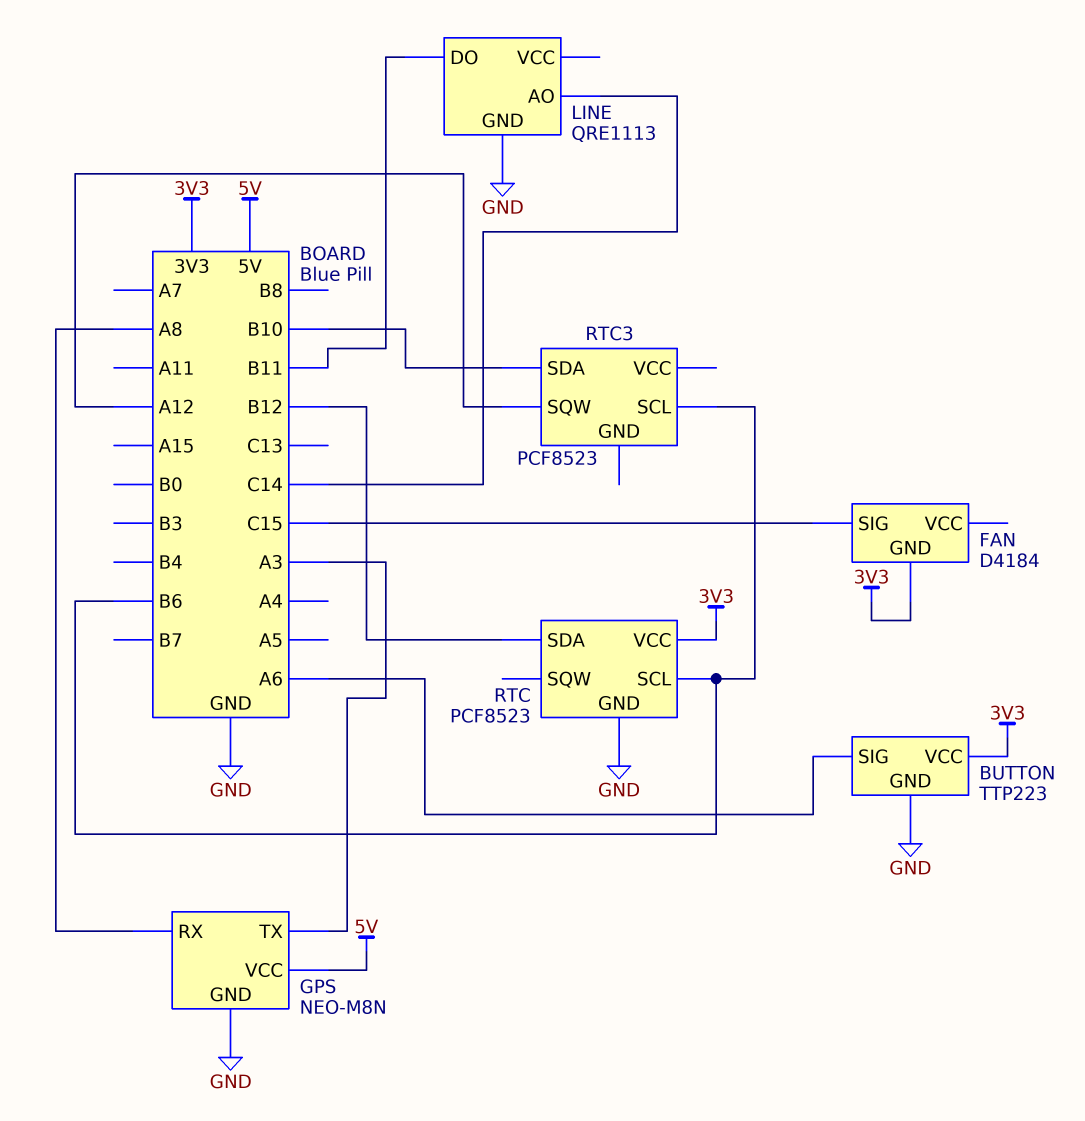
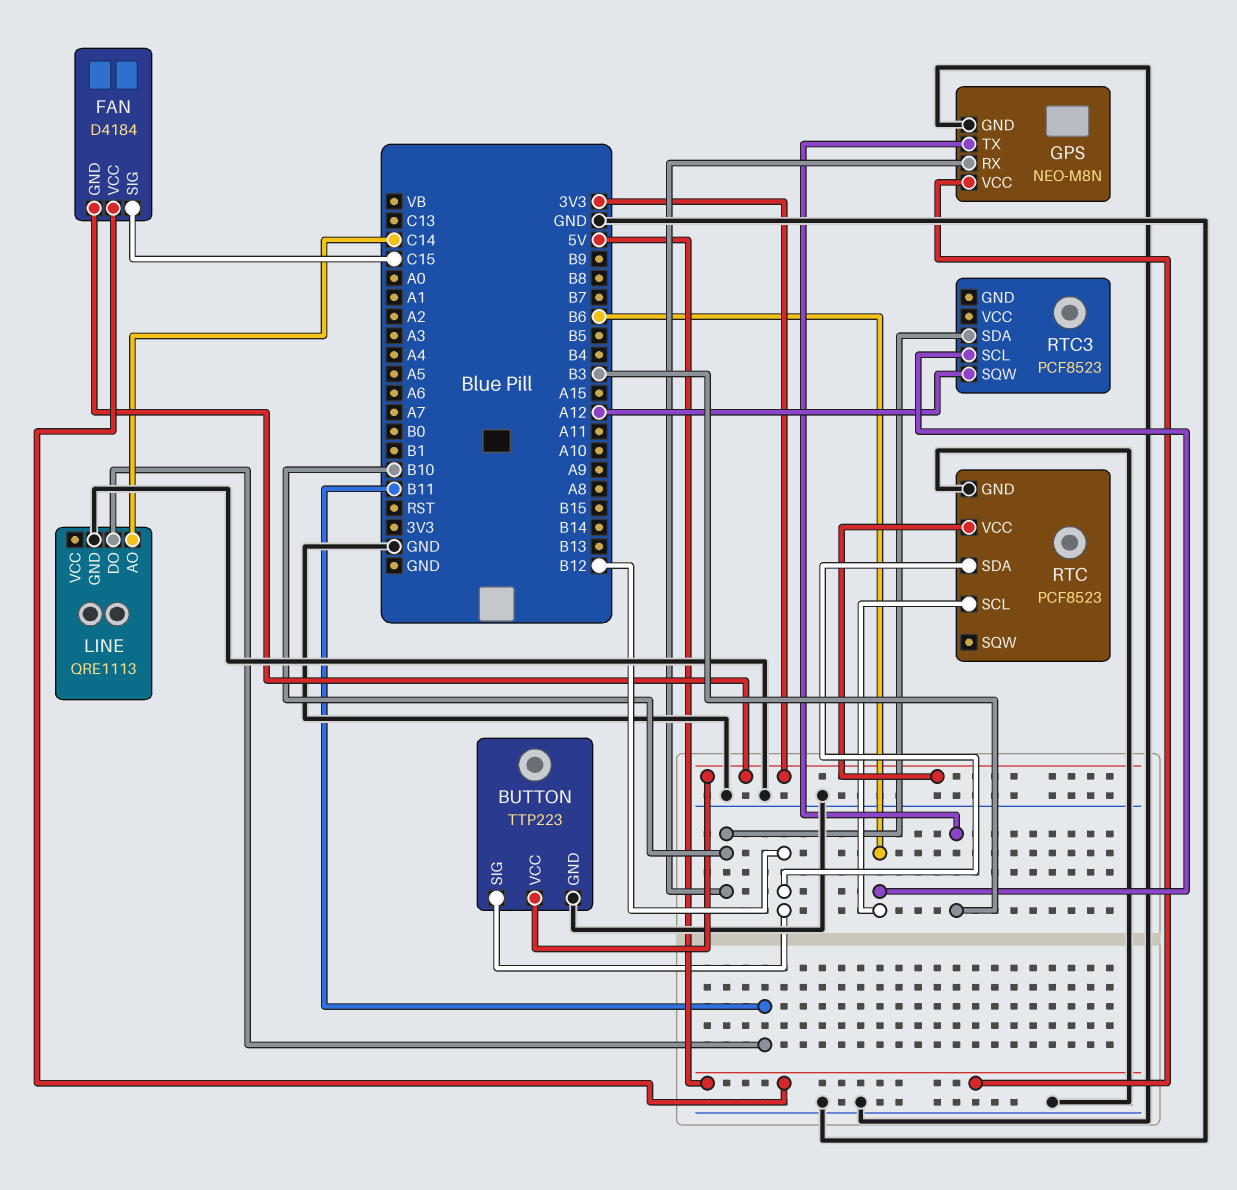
BUTTON pin SIG: A6 -> B12
FAN pin VCC: none -> 5V
GPS pin RX: A8 -> B10
GPS pin TX: A3 -> B3

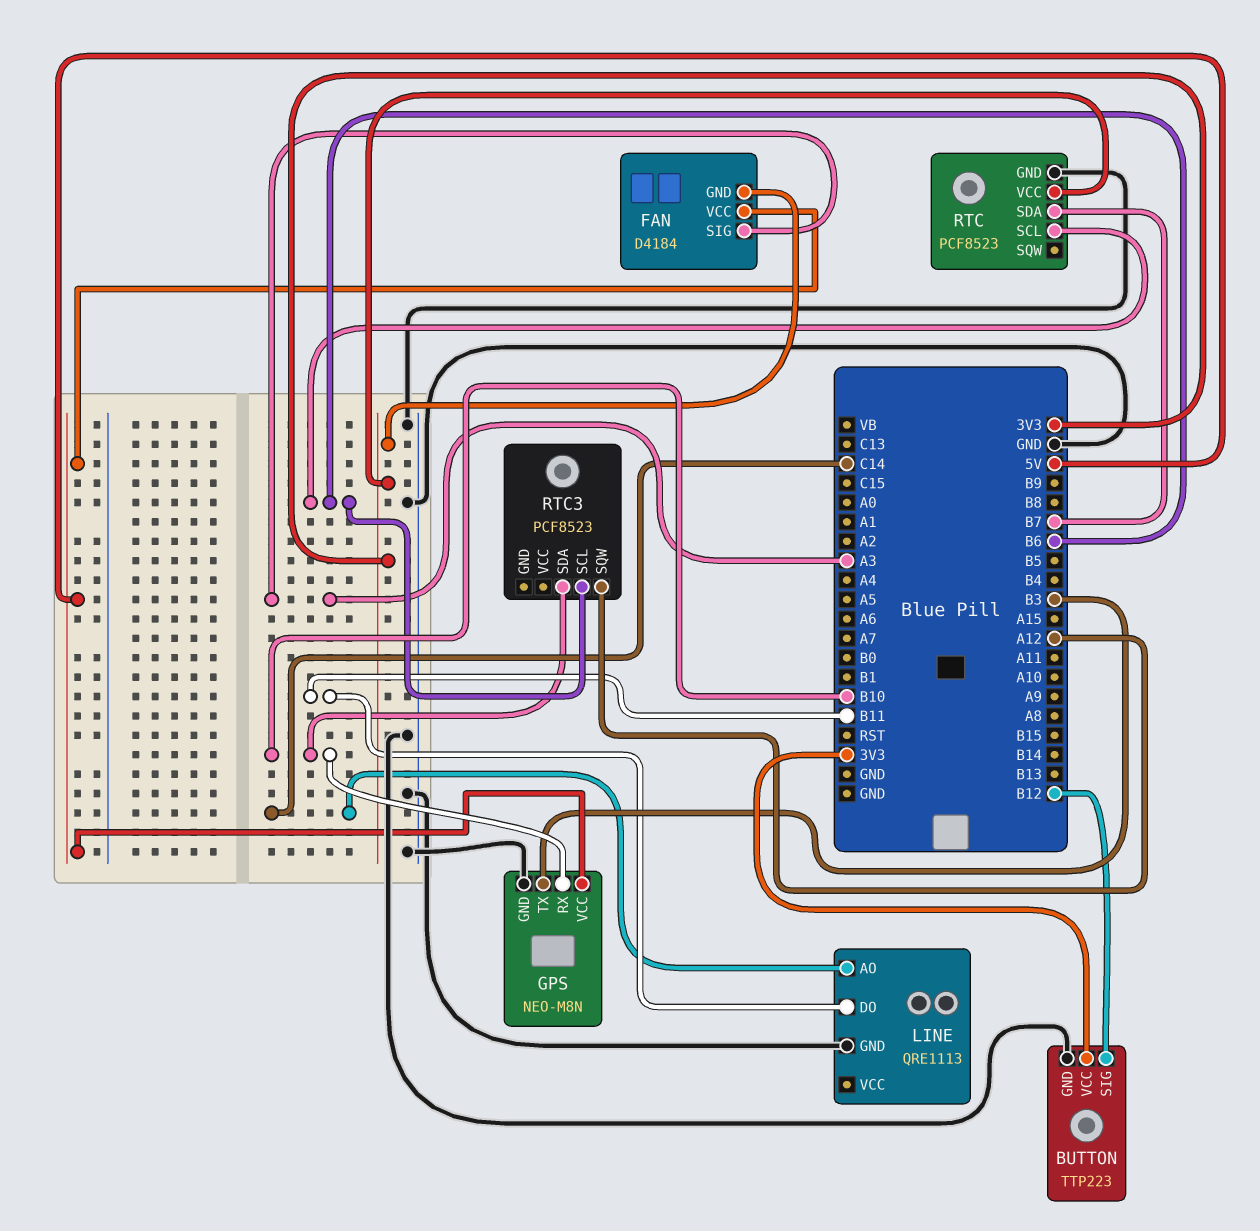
FAN pin SIG: C15 -> A3
RTC pin SDA: B12 -> B7

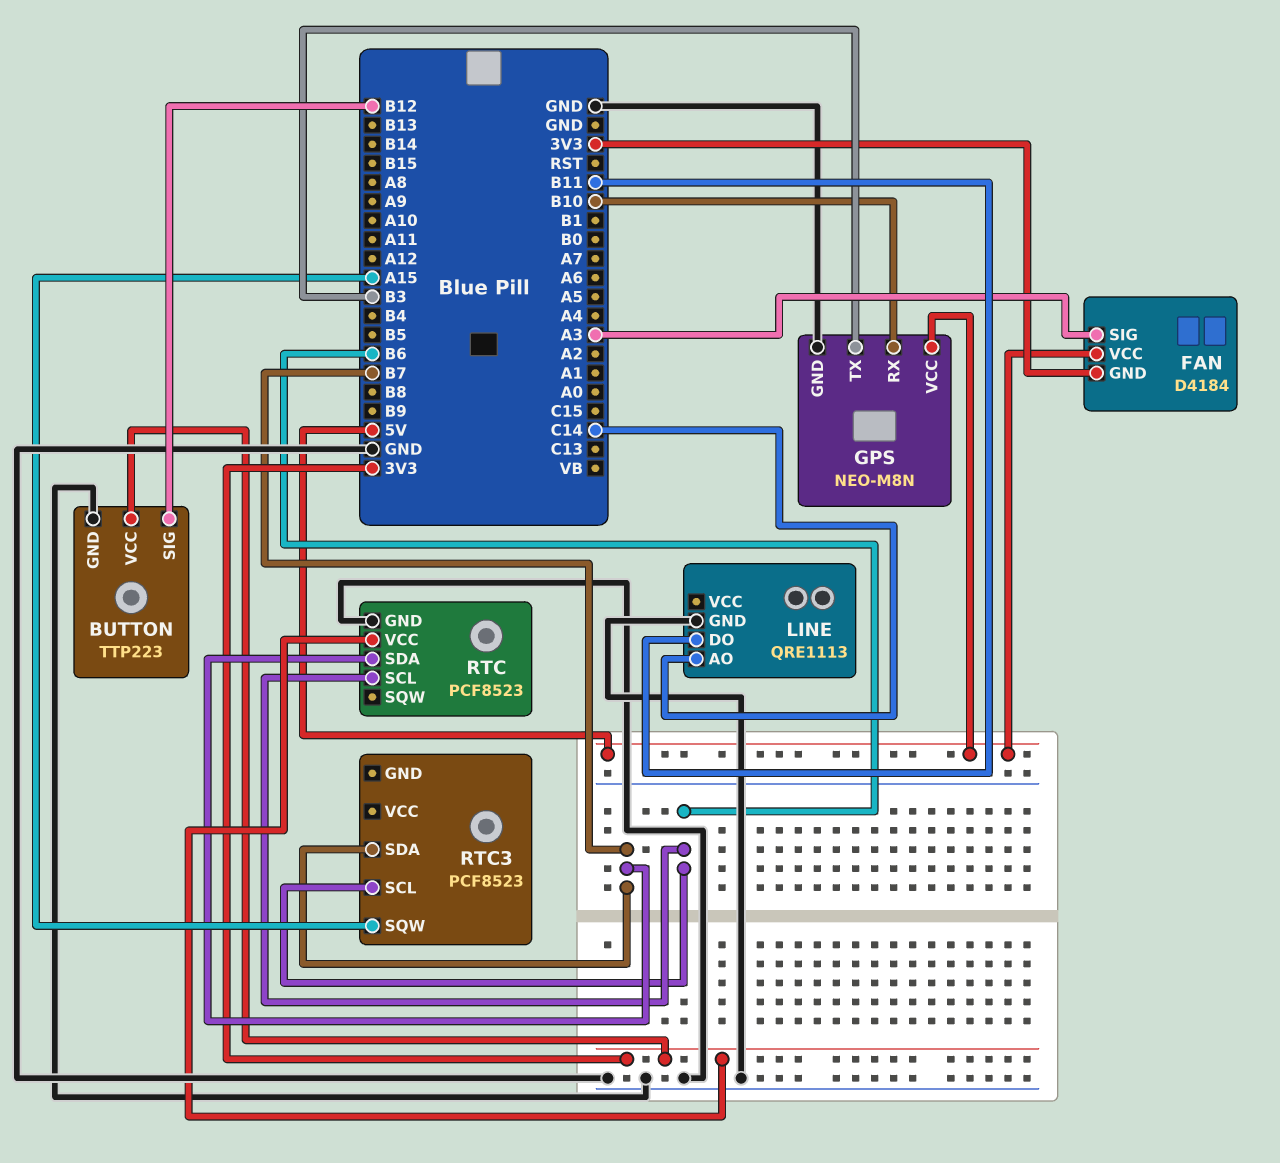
RTC3 pin SDA: B10 -> B7
RTC3 pin SQW: A12 -> A15

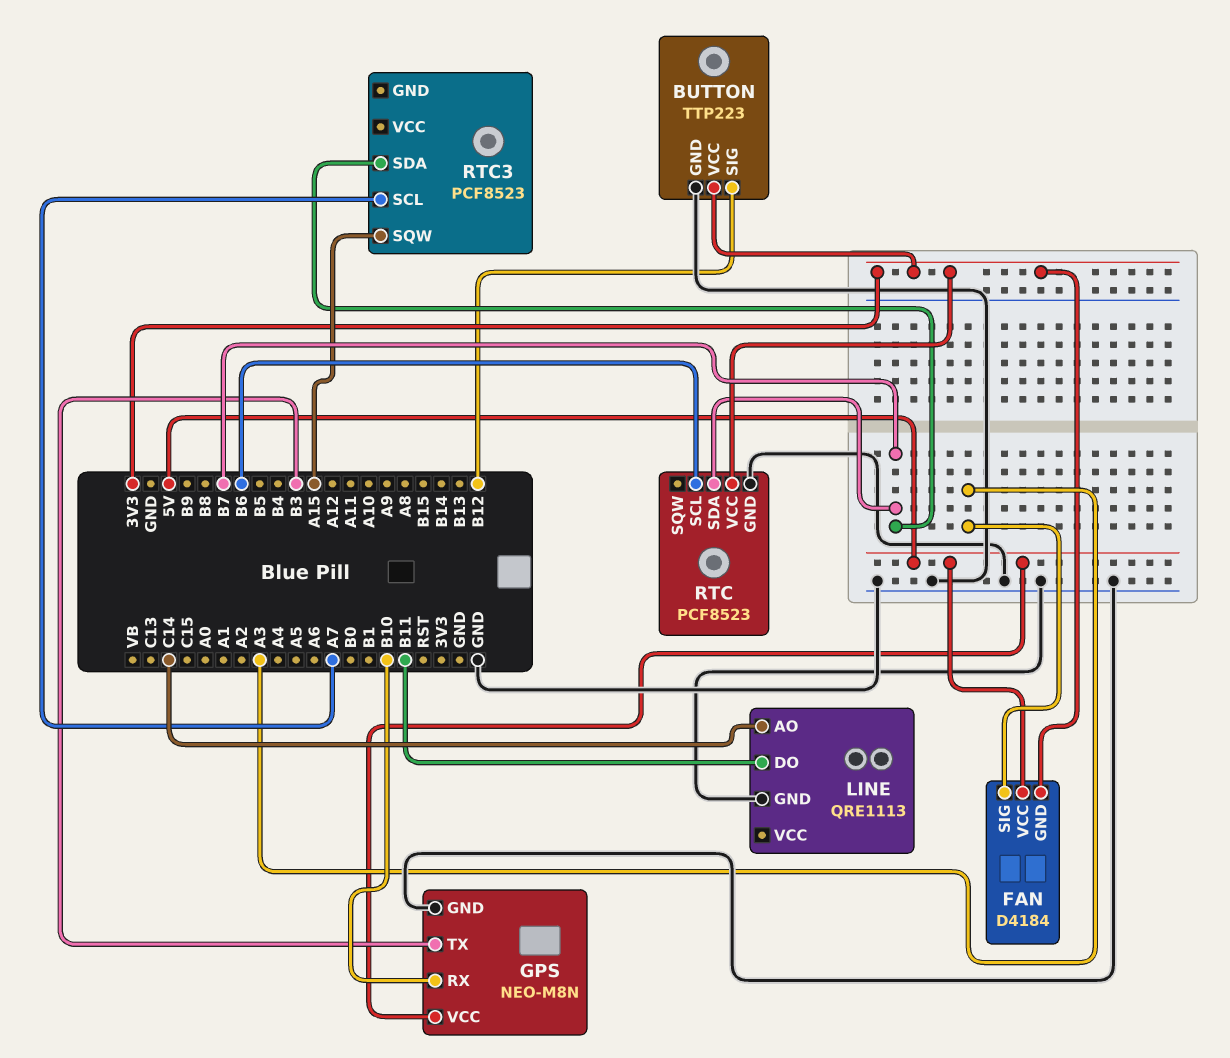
RTC3 pin SCL: B6 -> A7

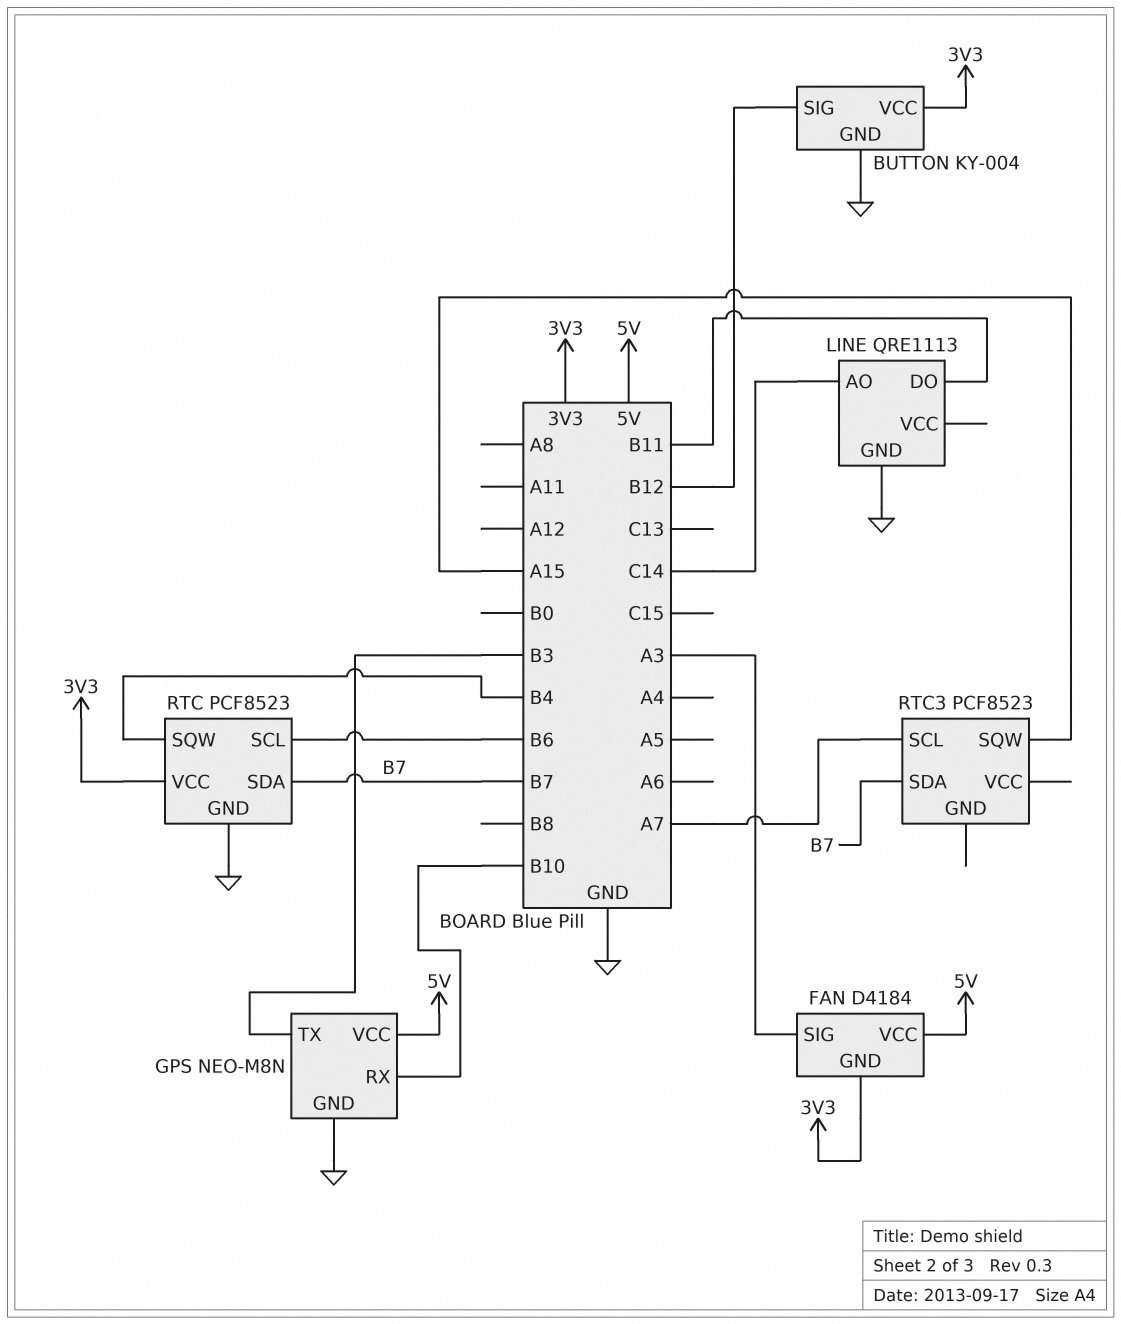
BUTTON: TTP223 -> KY-004
RTC pin SQW: none -> B4

